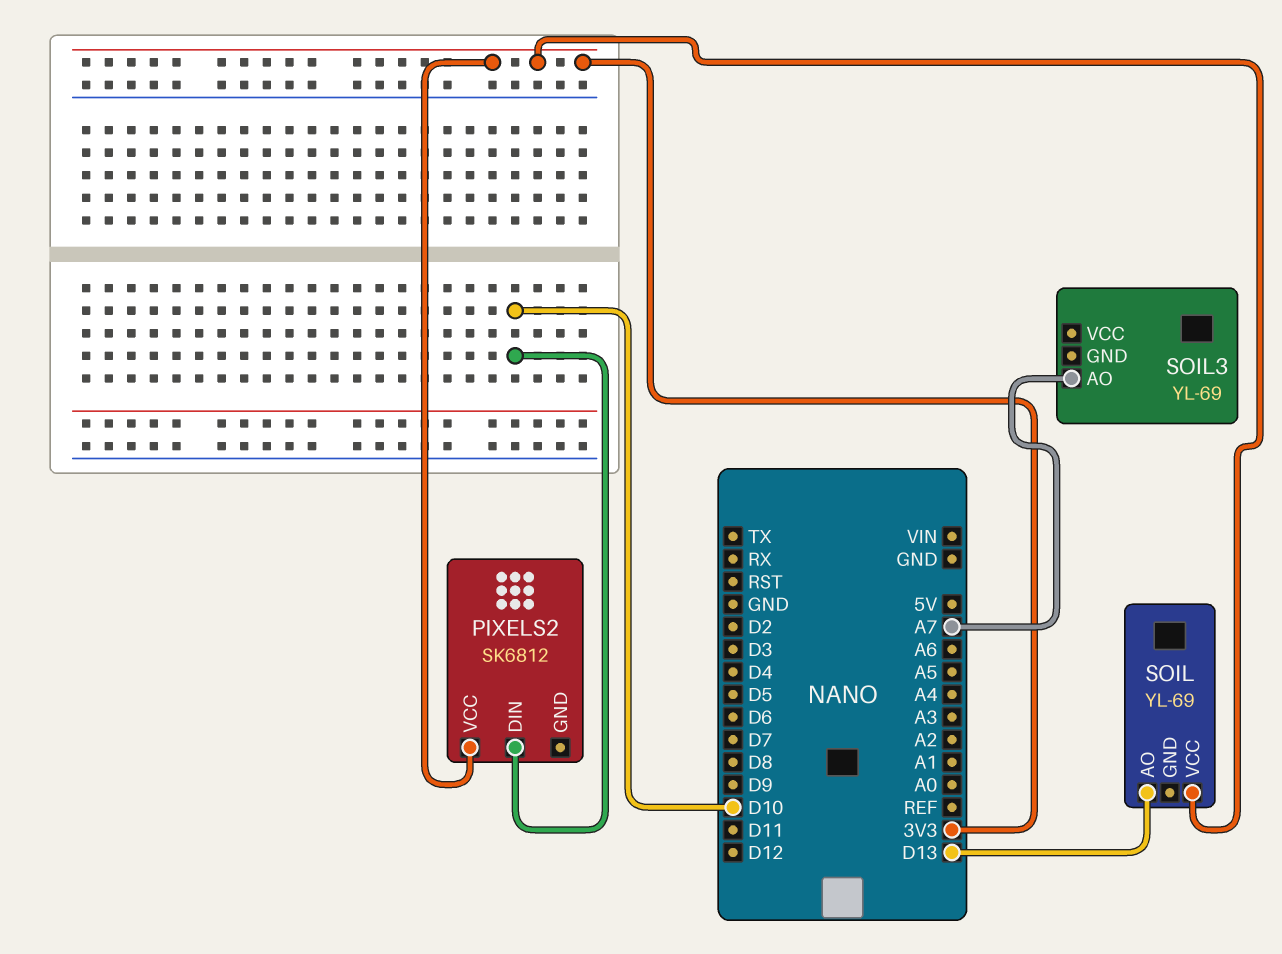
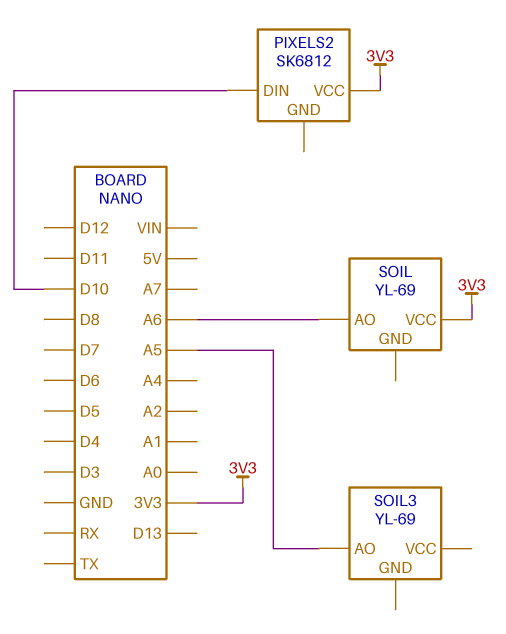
SOIL pin AO: D13 -> A6
SOIL3 pin AO: A7 -> A5

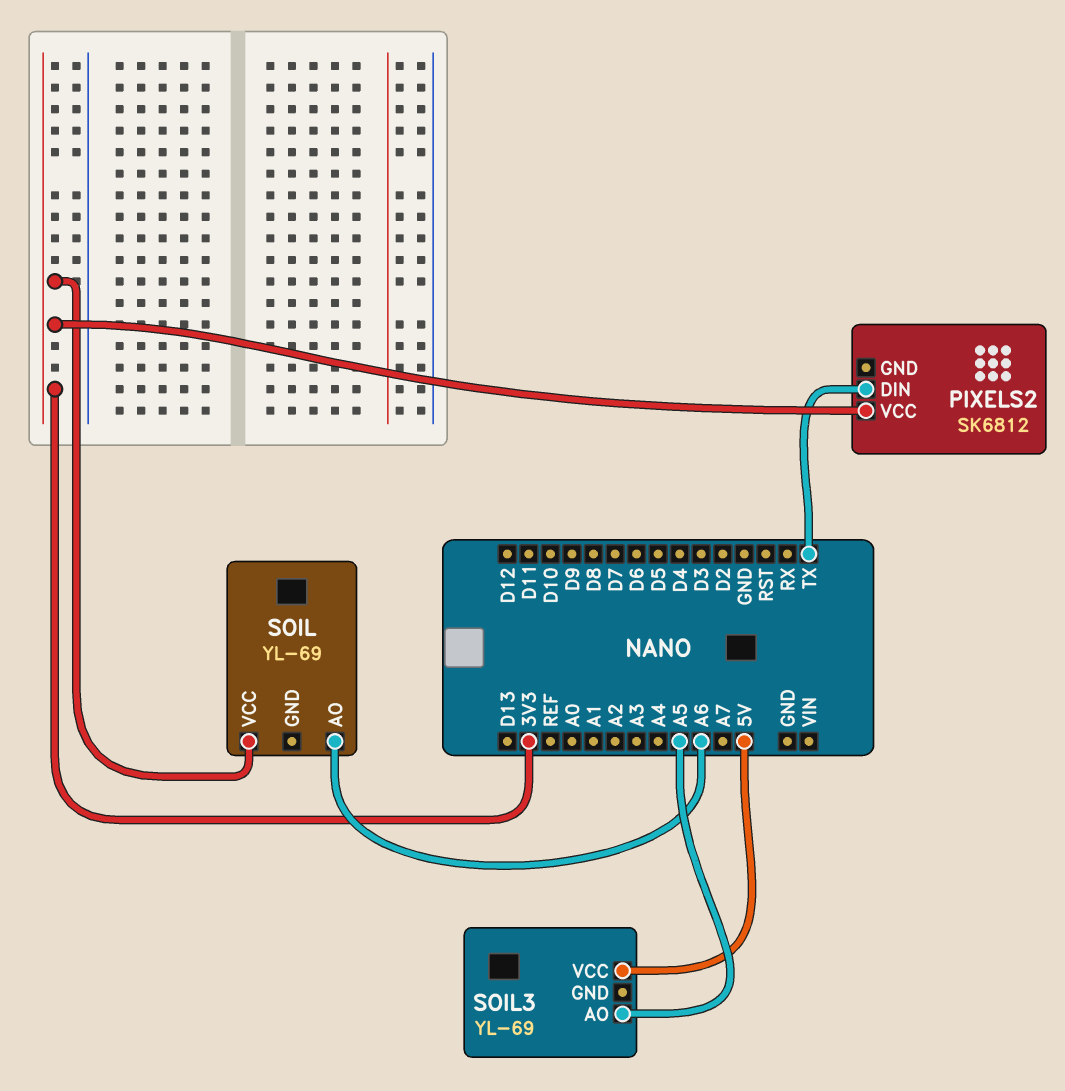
PIXELS2 pin DIN: D10 -> TX
SOIL3 pin VCC: none -> 5V

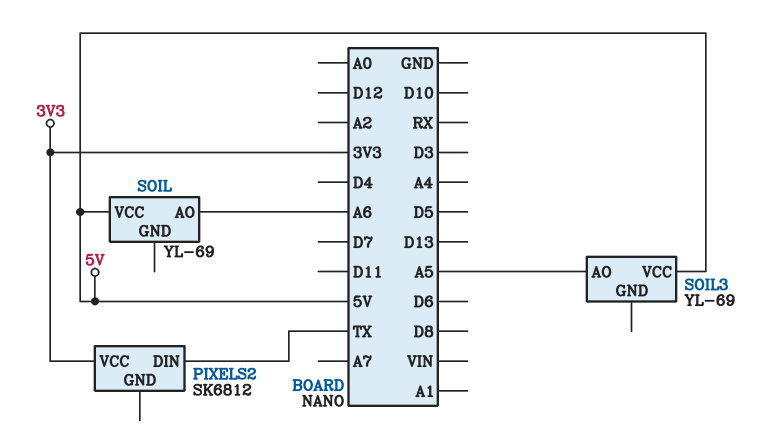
SOIL pin VCC: 3V3 -> 5V

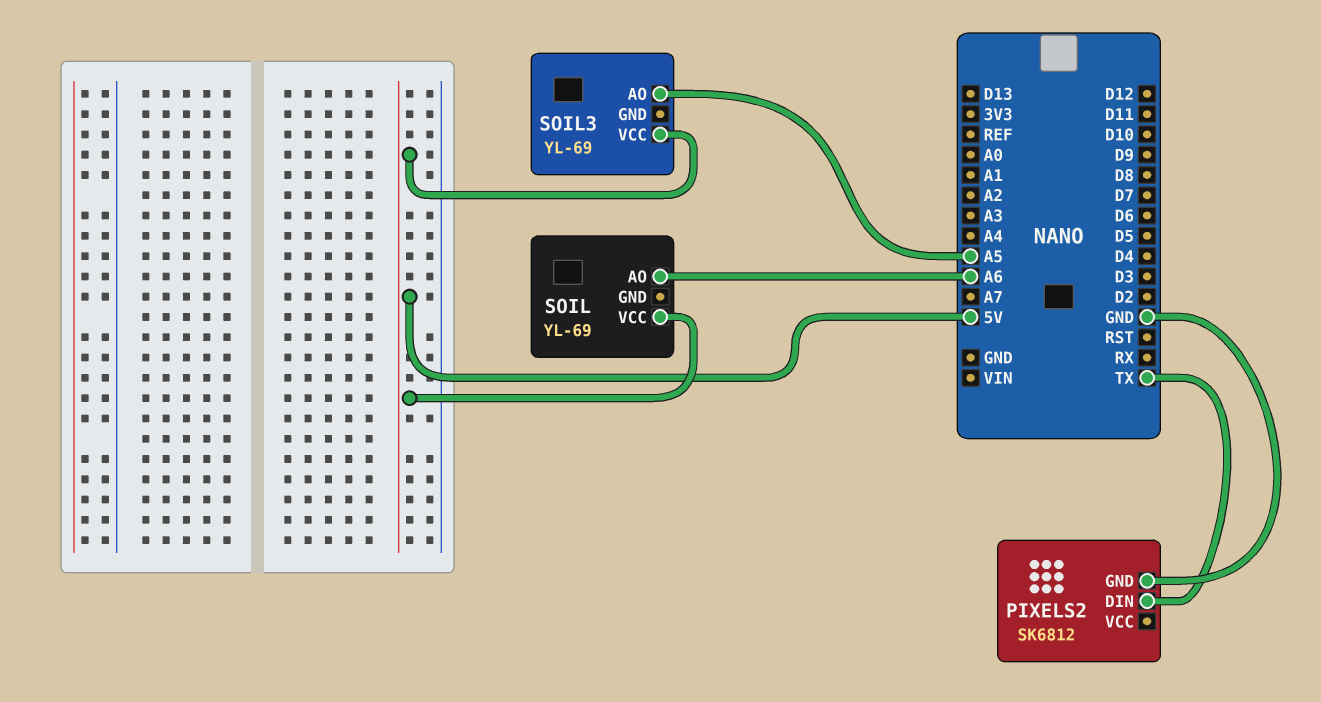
PIXELS2 pin GND: none -> GND
PIXELS2 pin VCC: 3V3 -> none

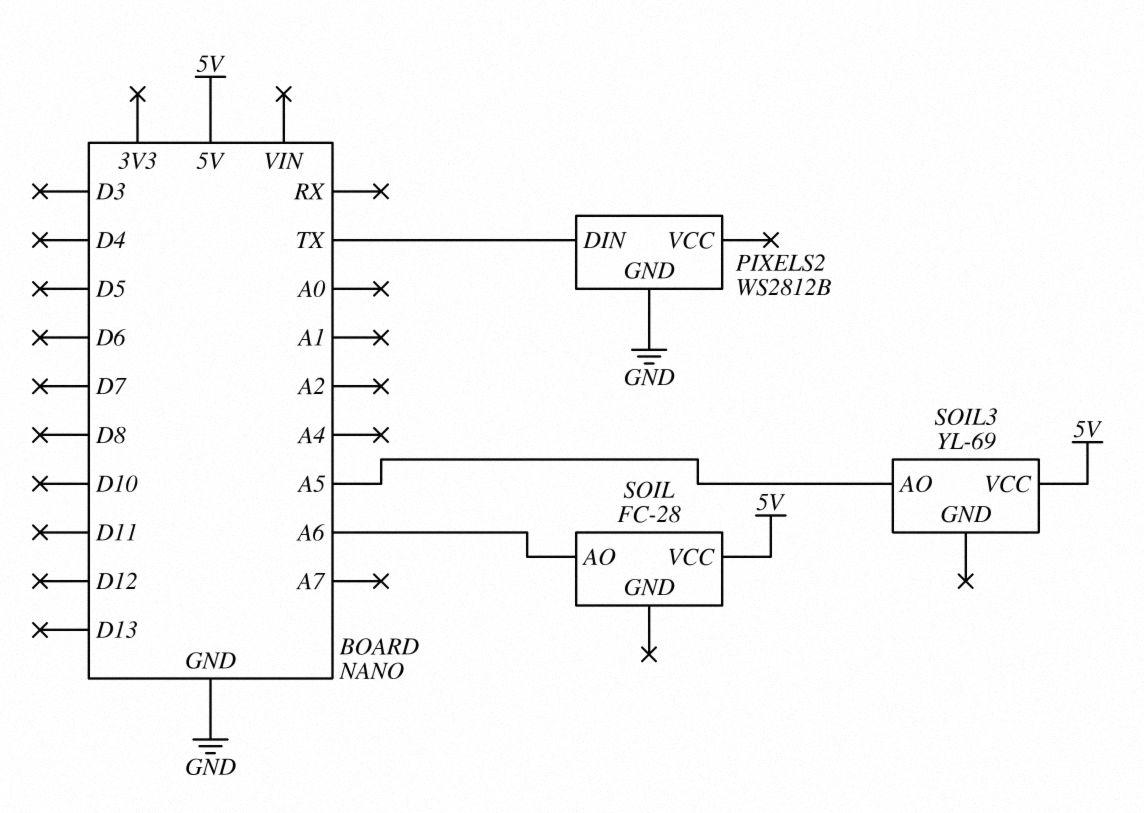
PIXELS2: SK6812 -> WS2812B
SOIL: YL-69 -> FC-28

